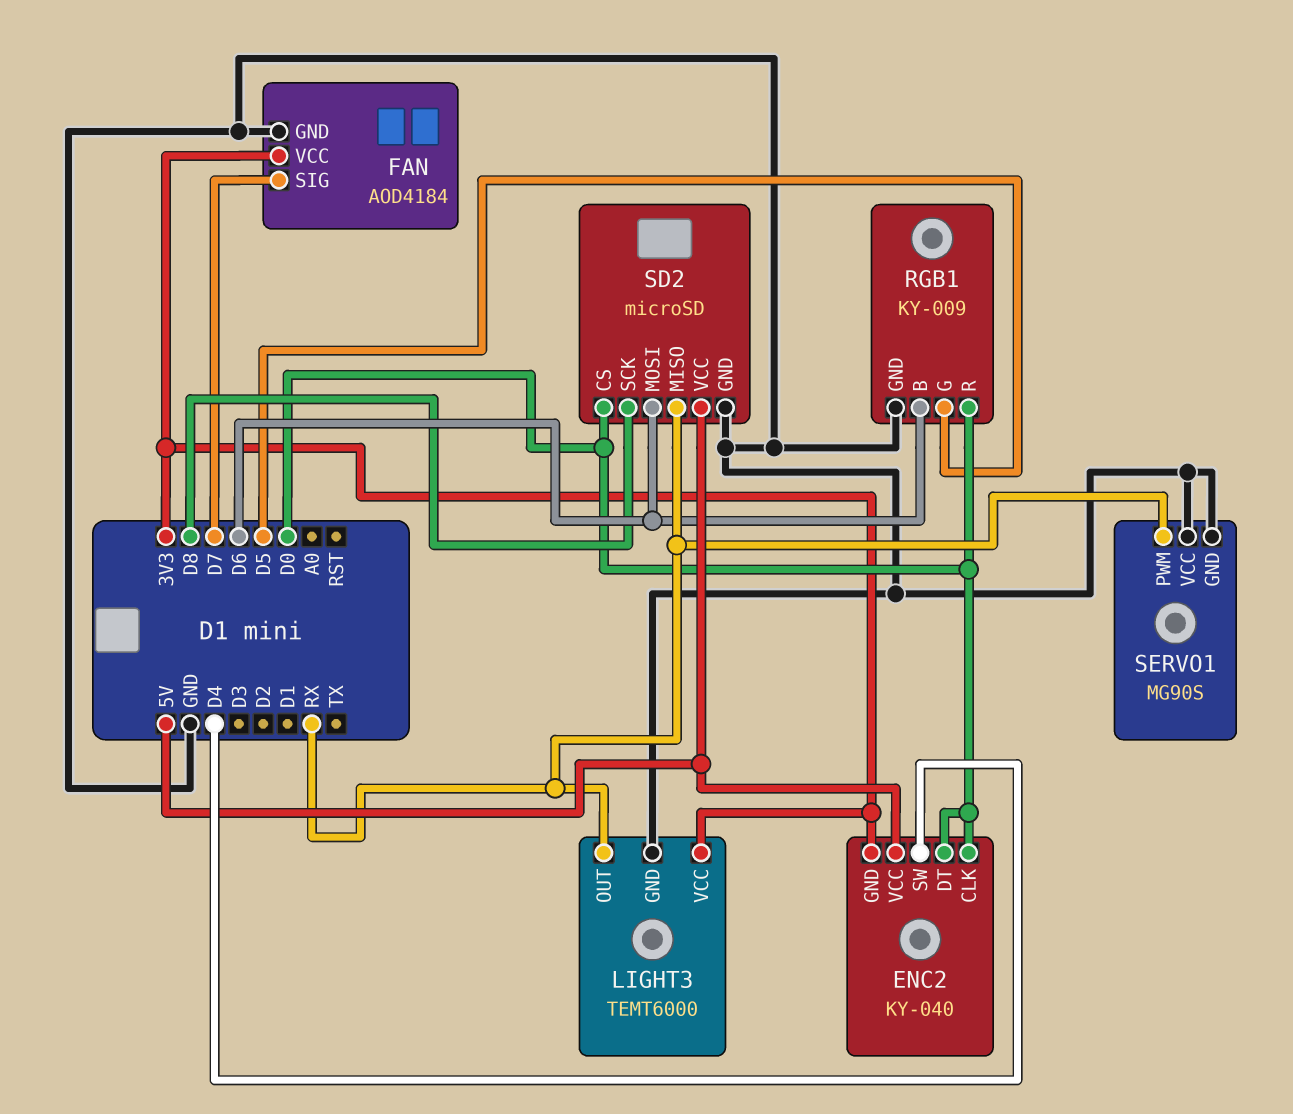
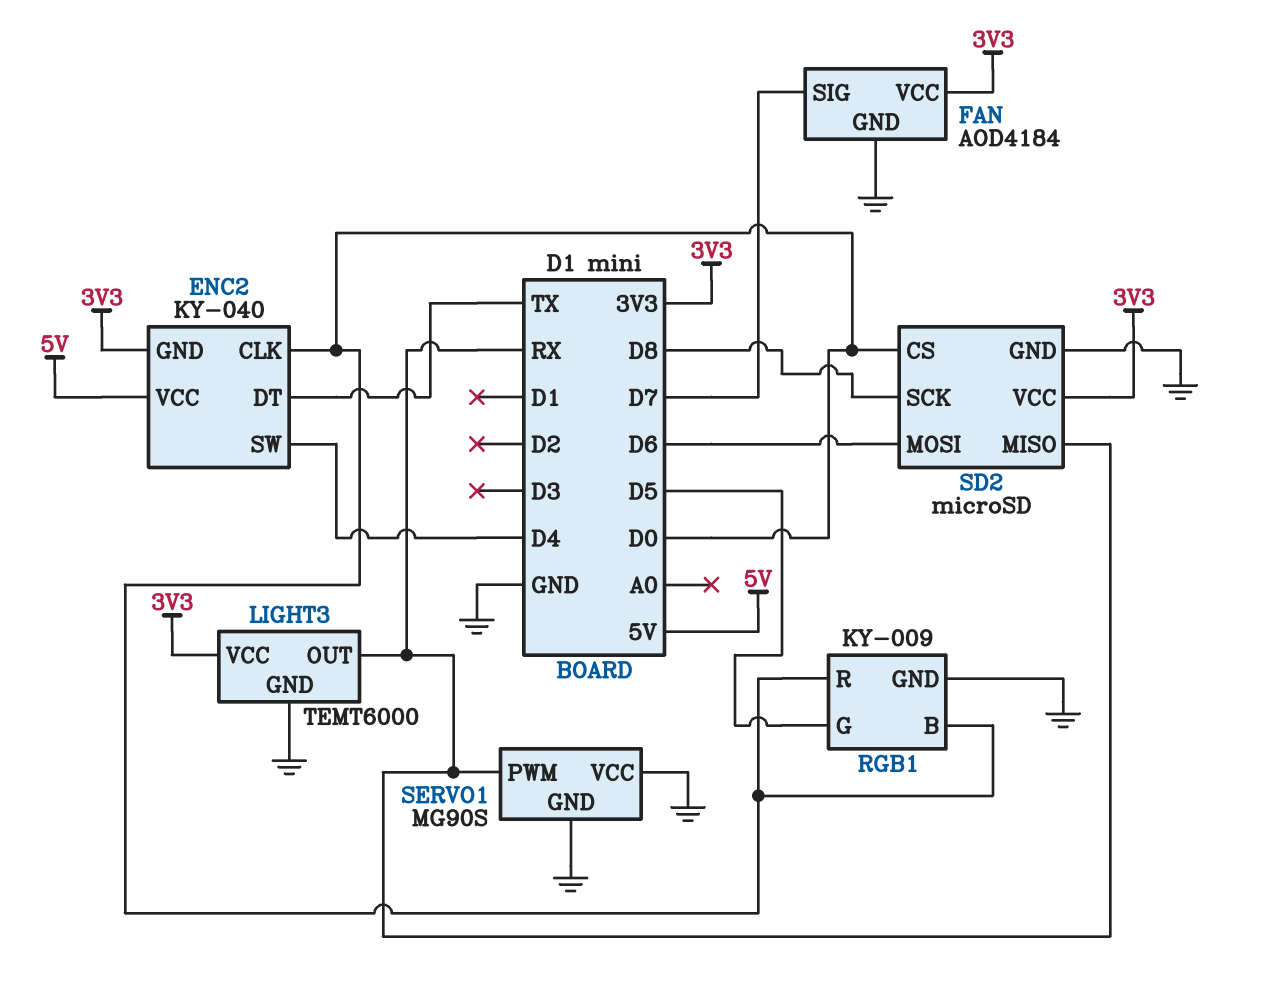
ENC2 pin DT: D0 -> TX
RGB1 pin B: D6 -> D0
SD2 pin VCC: 5V -> 3V3

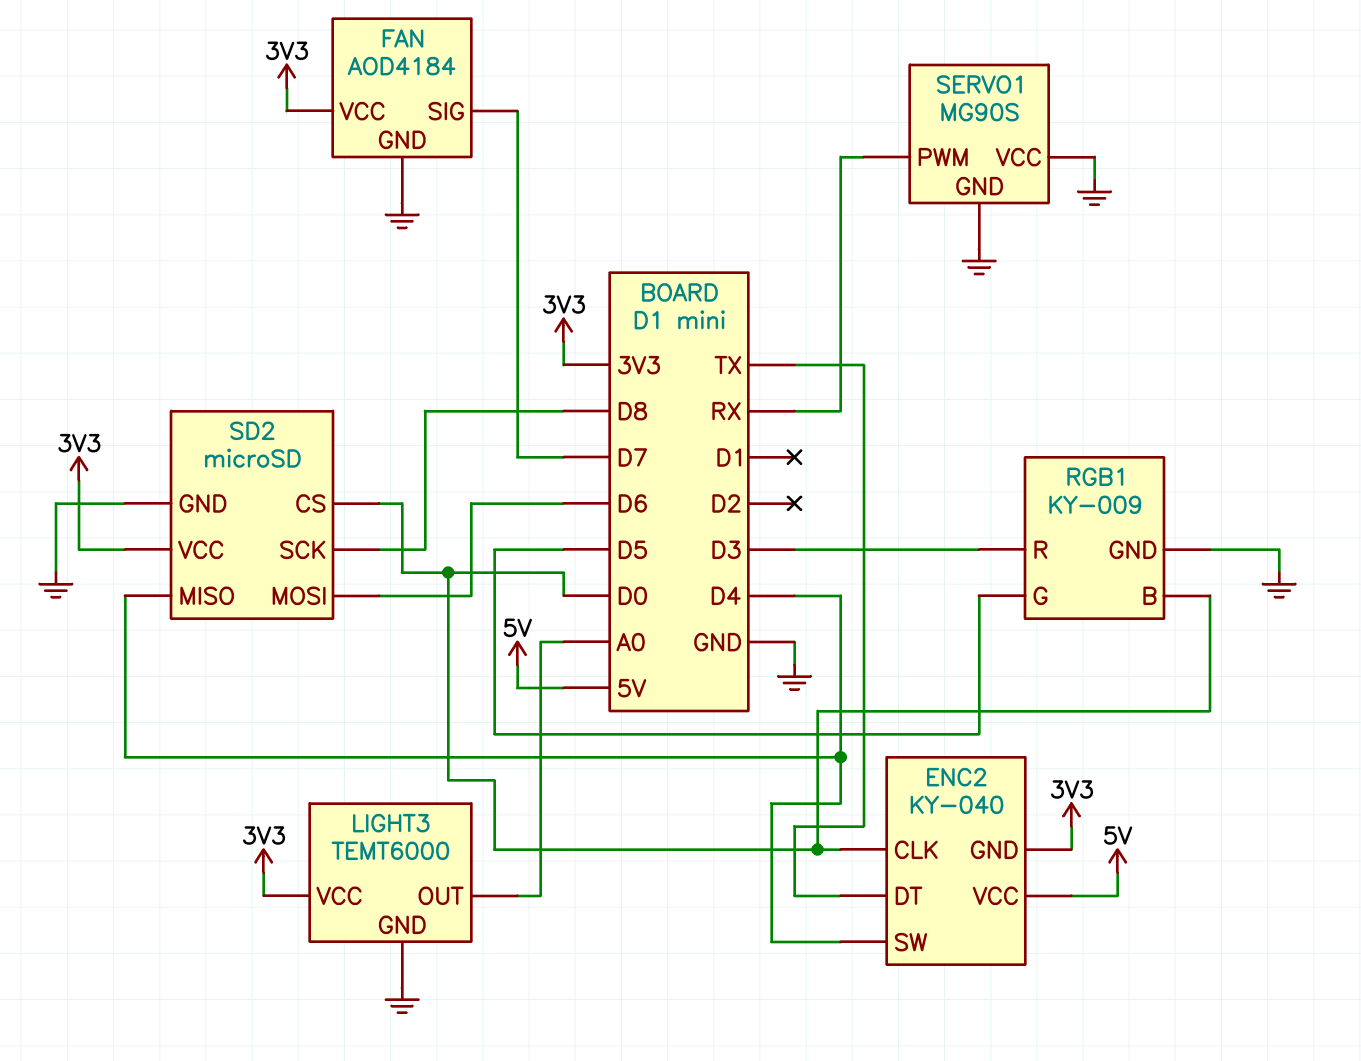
LIGHT3 pin OUT: RX -> A0
RGB1 pin R: D0 -> D3
SD2 pin MISO: RX -> D4

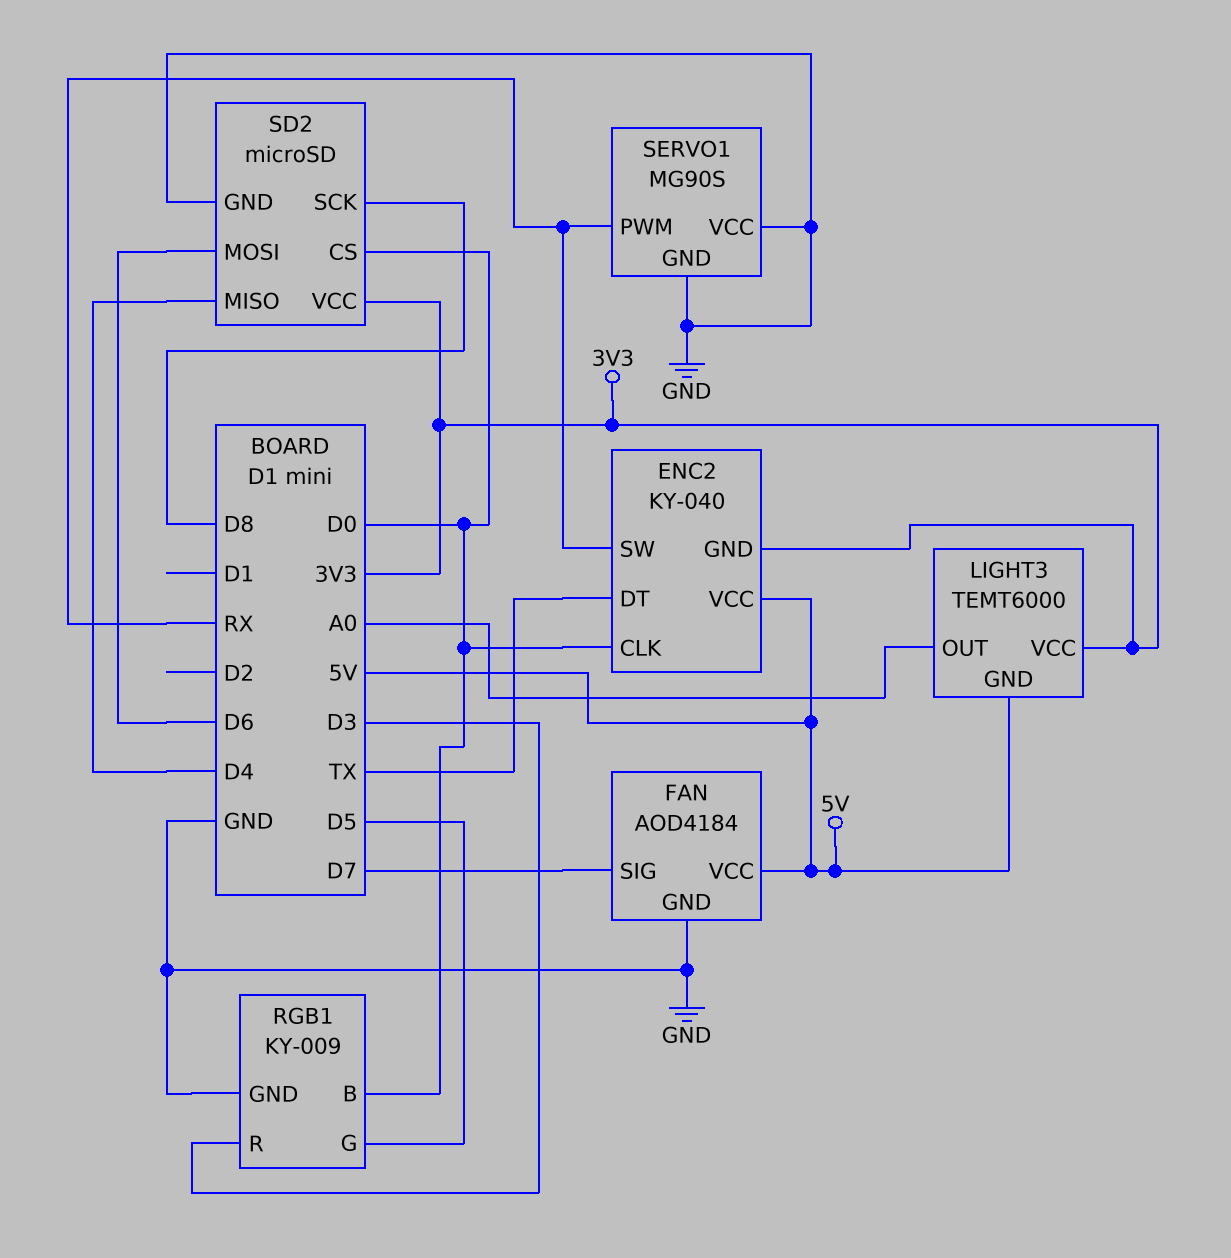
ENC2 pin SW: D4 -> RX
FAN pin VCC: 3V3 -> 5V
LIGHT3 pin GND: GND -> 5V

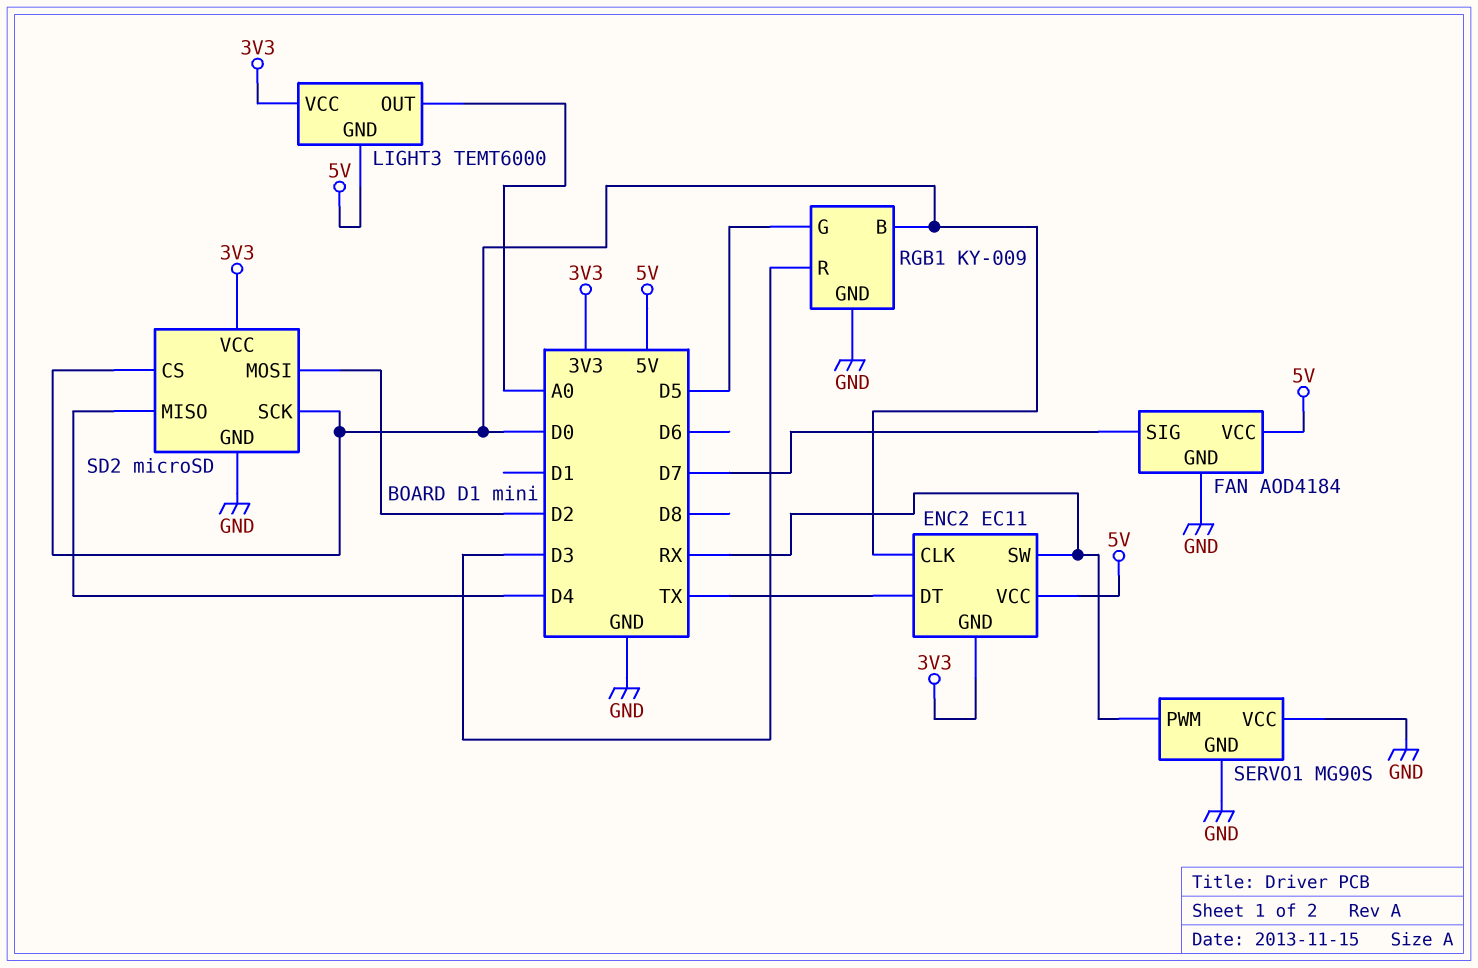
ENC2: KY-040 -> EC11
SD2 pin MOSI: D6 -> D2
SD2 pin SCK: D8 -> D0

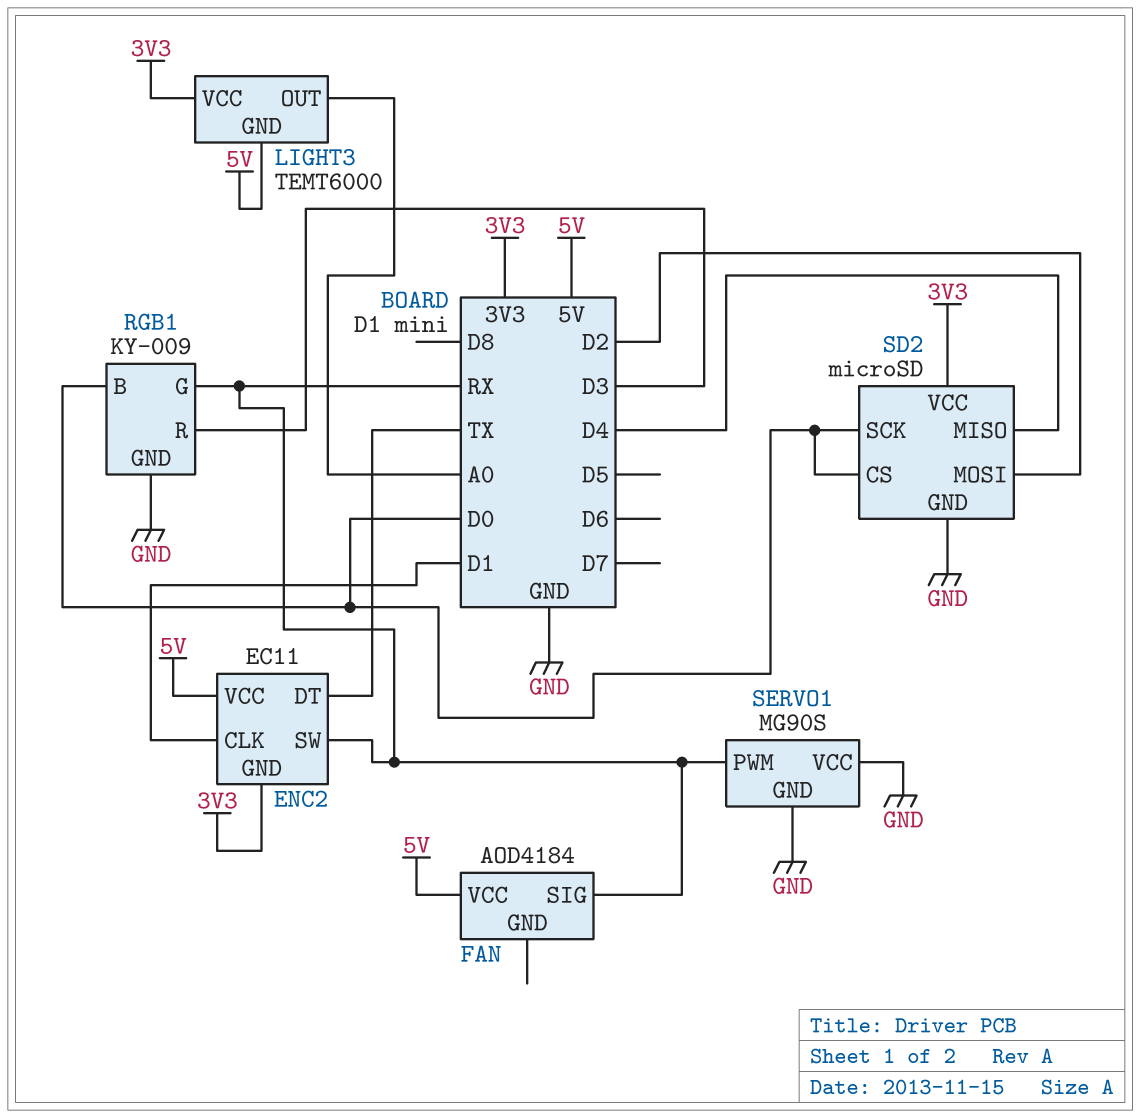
ENC2 pin CLK: D0 -> D1
FAN pin GND: GND -> none
FAN pin SIG: D7 -> RX
RGB1 pin G: D5 -> RX

